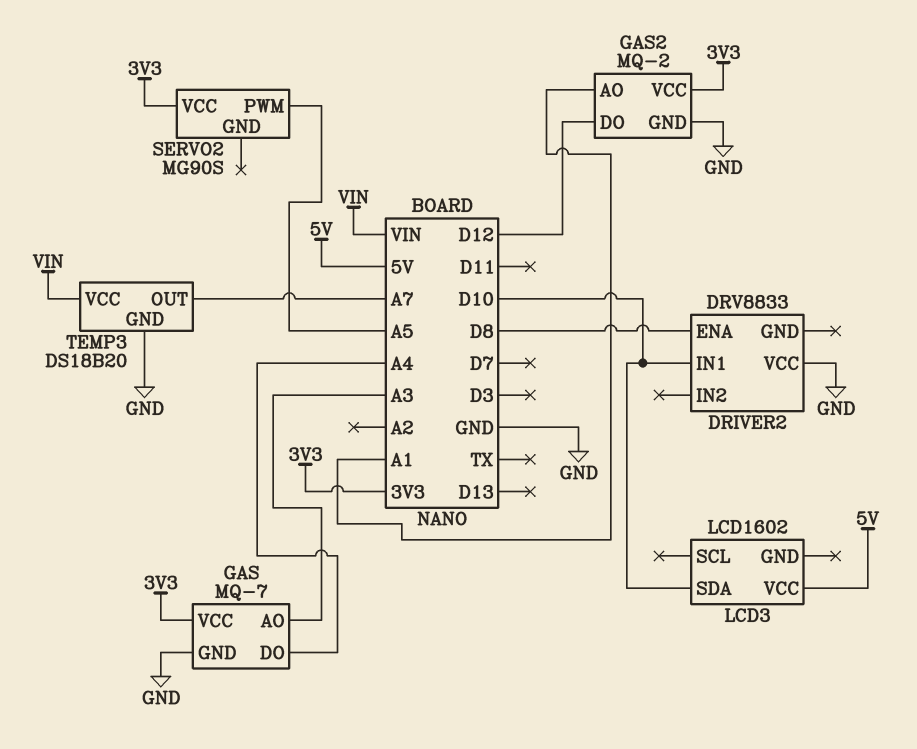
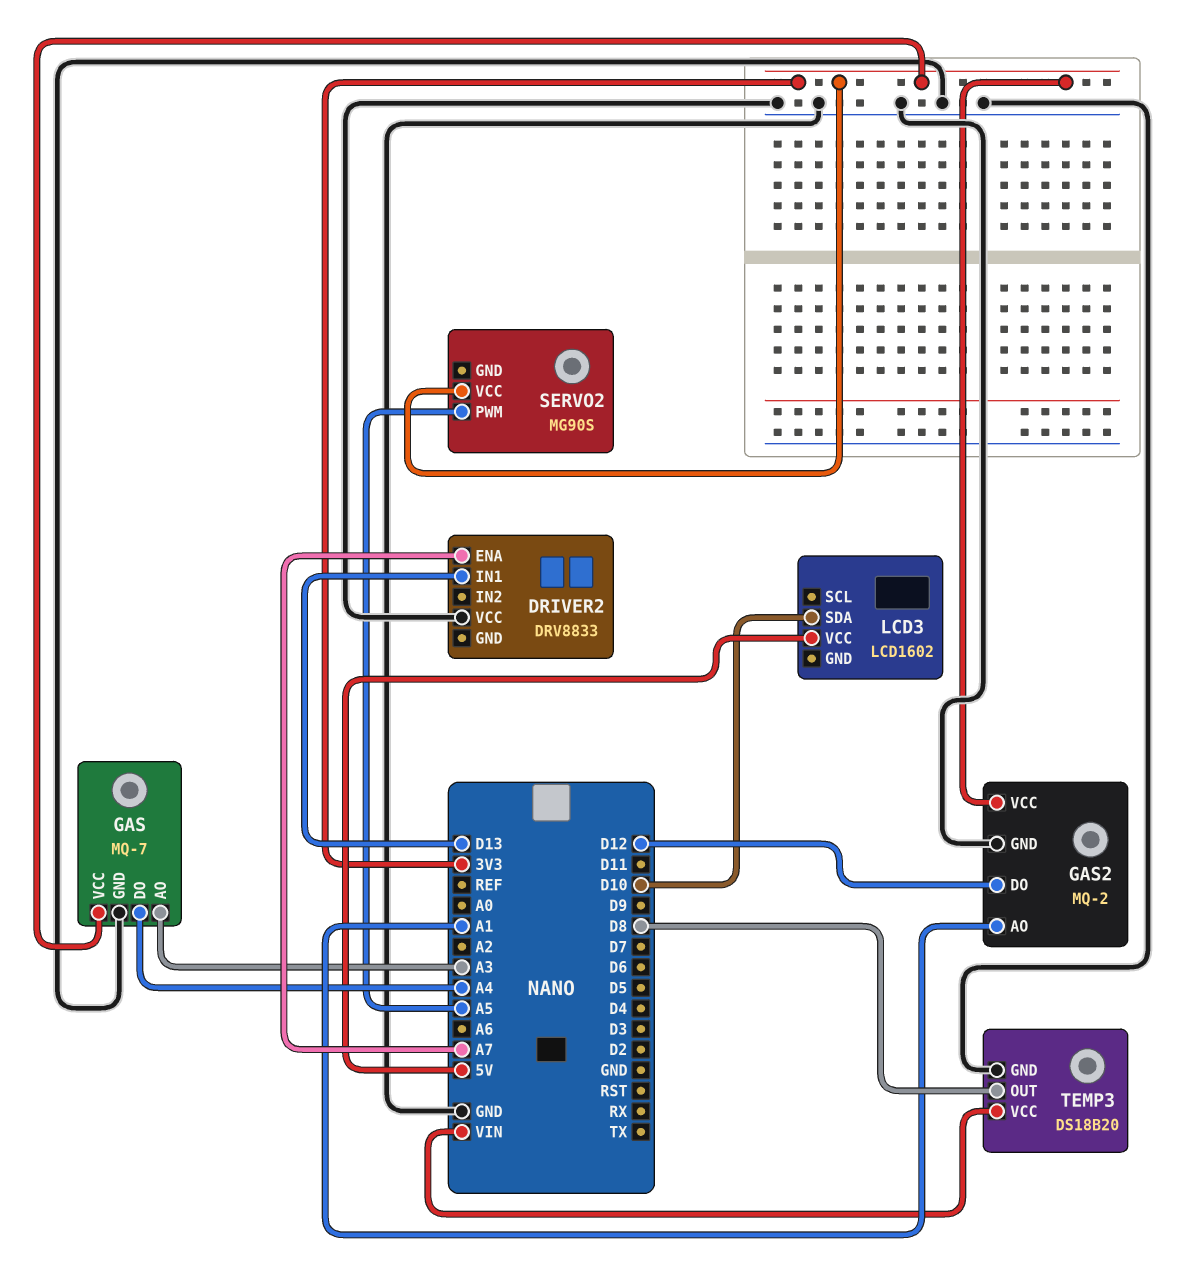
DRIVER2 pin ENA: D8 -> A7
DRIVER2 pin IN1: D10 -> D13
TEMP3 pin OUT: A7 -> D8

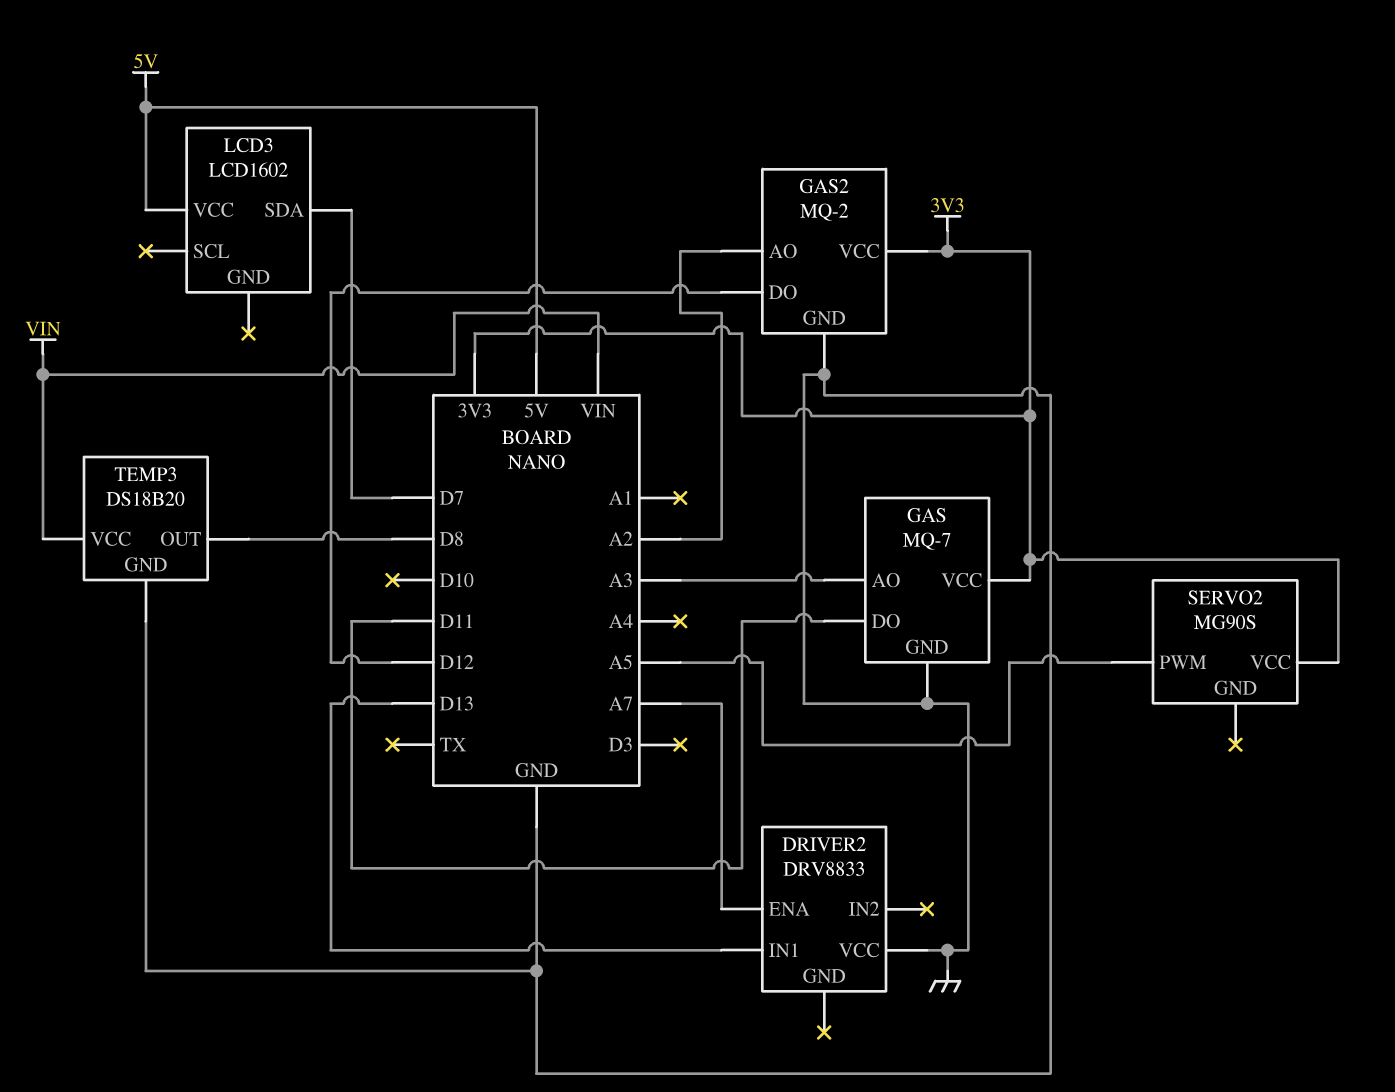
GAS pin DO: A4 -> D11
GAS2 pin AO: A1 -> A2
LCD3 pin SDA: D10 -> D7

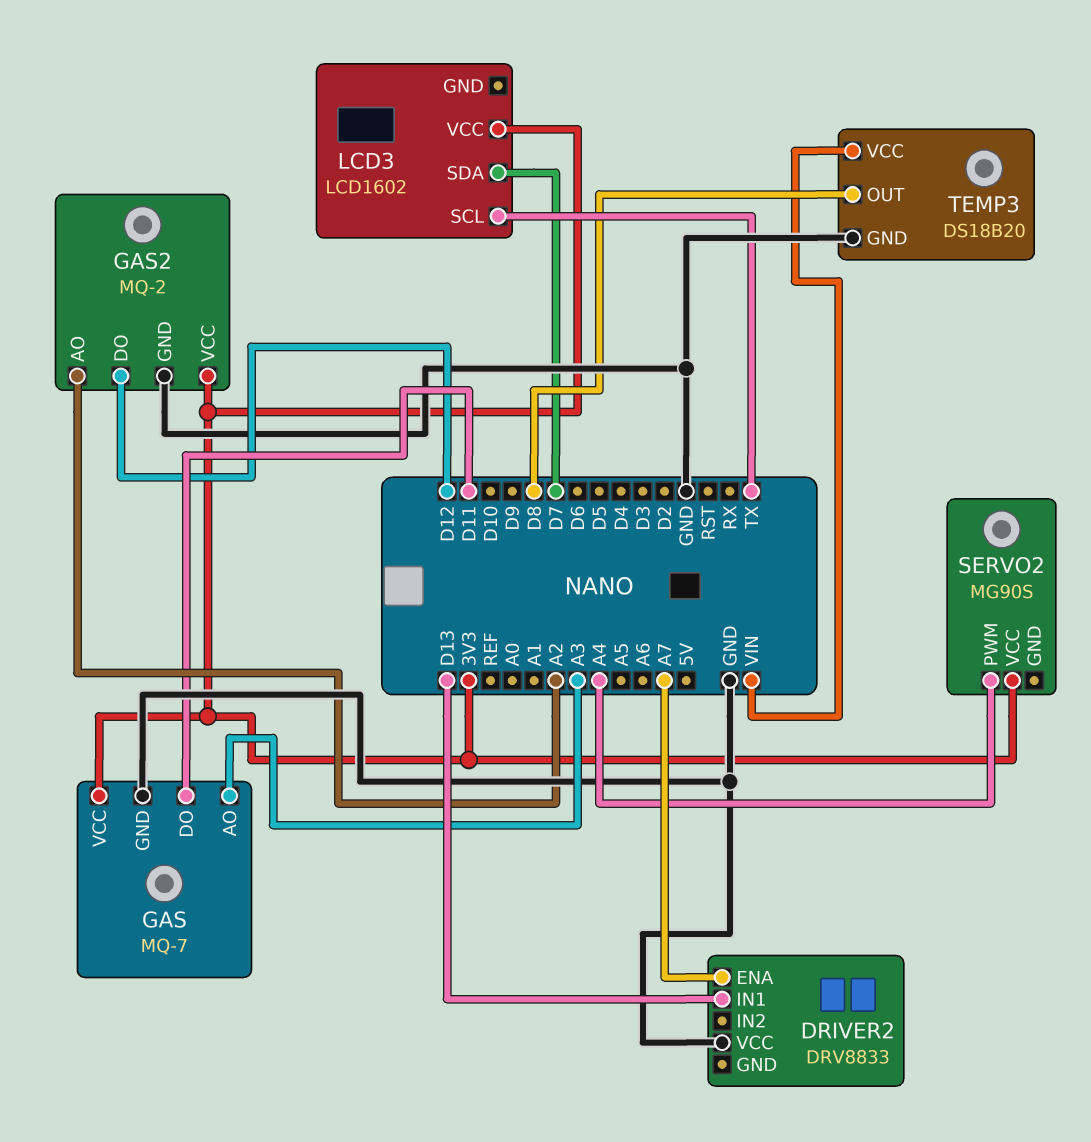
LCD3 pin SCL: none -> TX
LCD3 pin VCC: 5V -> 3V3
SERVO2 pin PWM: A5 -> A4

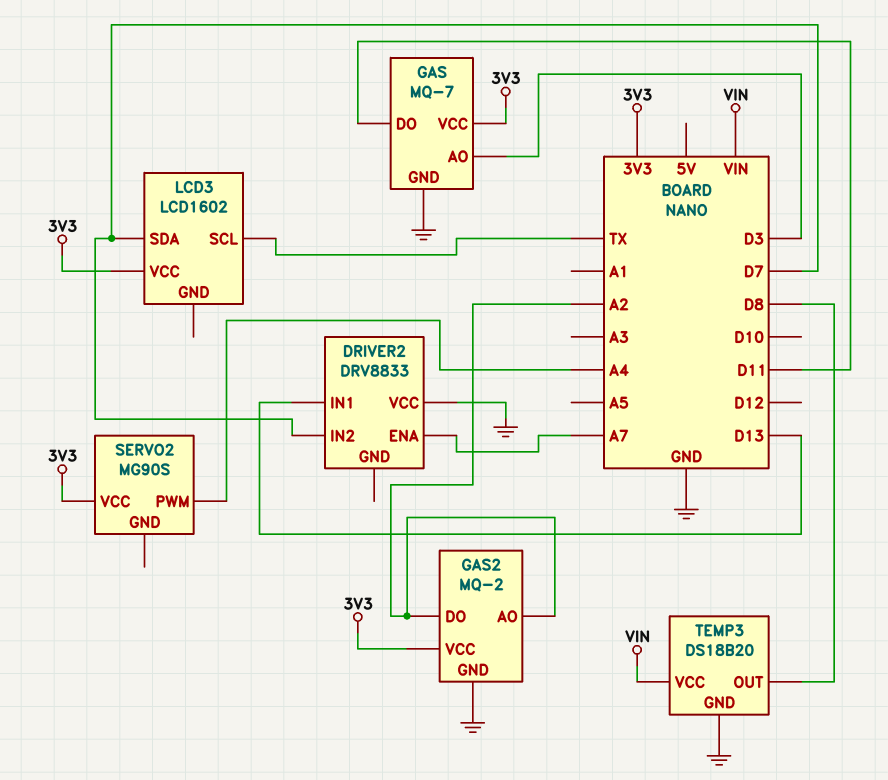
DRIVER2 pin IN2: none -> D7
GAS pin AO: A3 -> D3
GAS2 pin DO: D12 -> A2

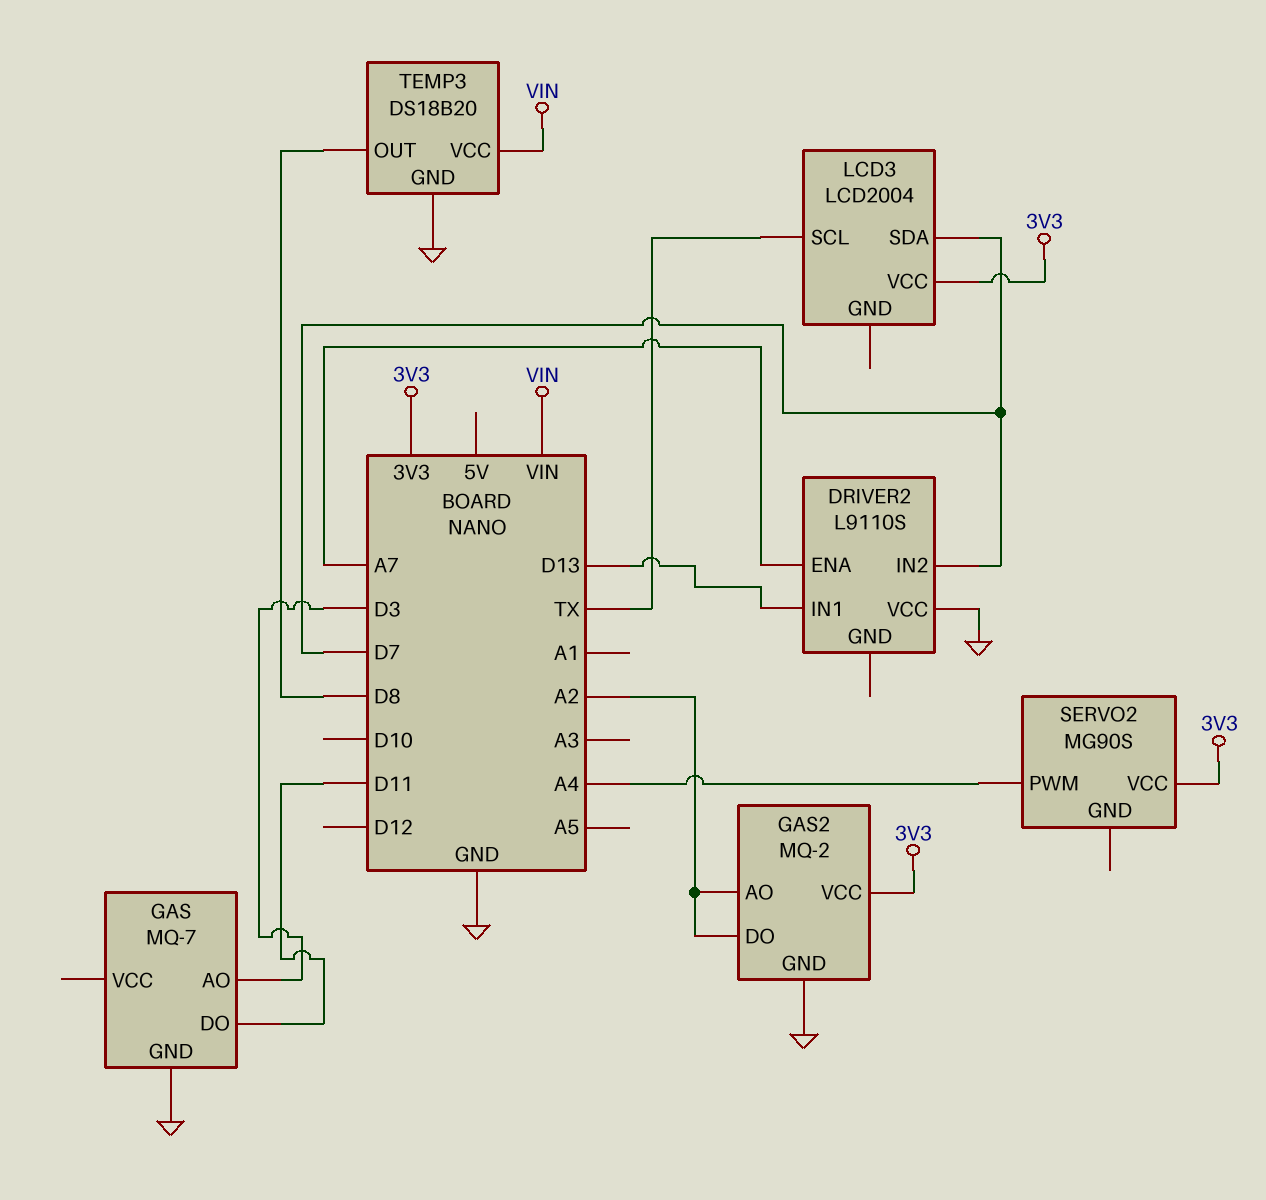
DRIVER2: DRV8833 -> L9110S
GAS pin VCC: 3V3 -> none
LCD3: LCD1602 -> LCD2004

